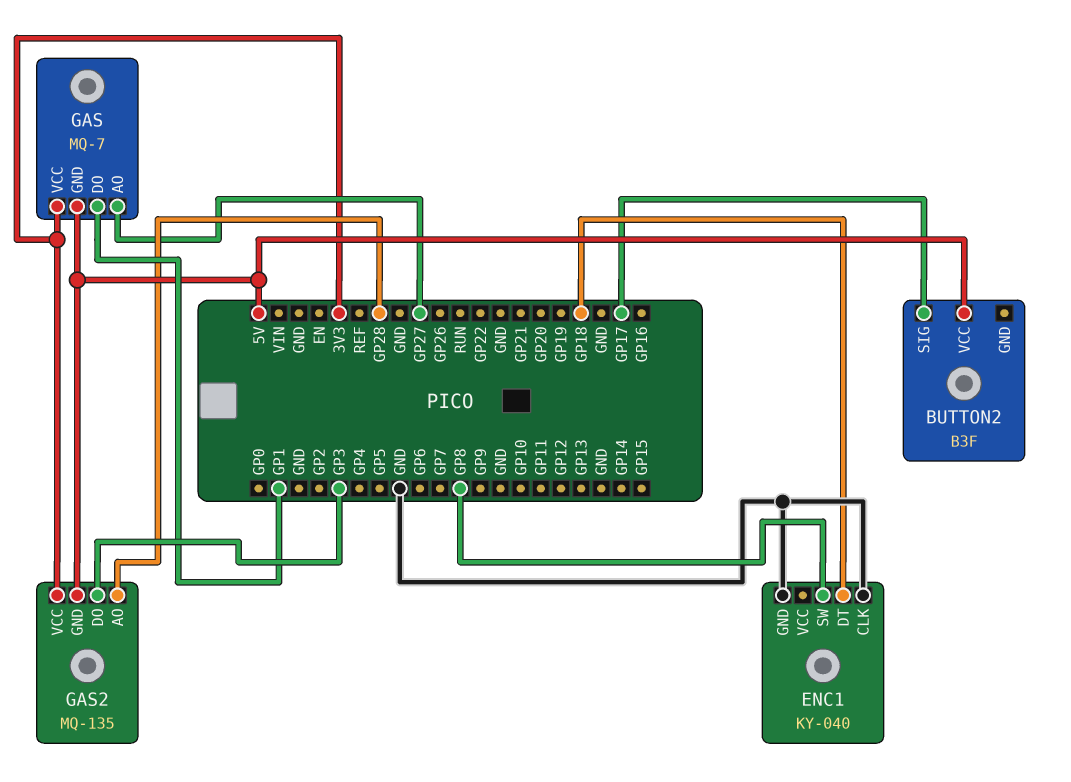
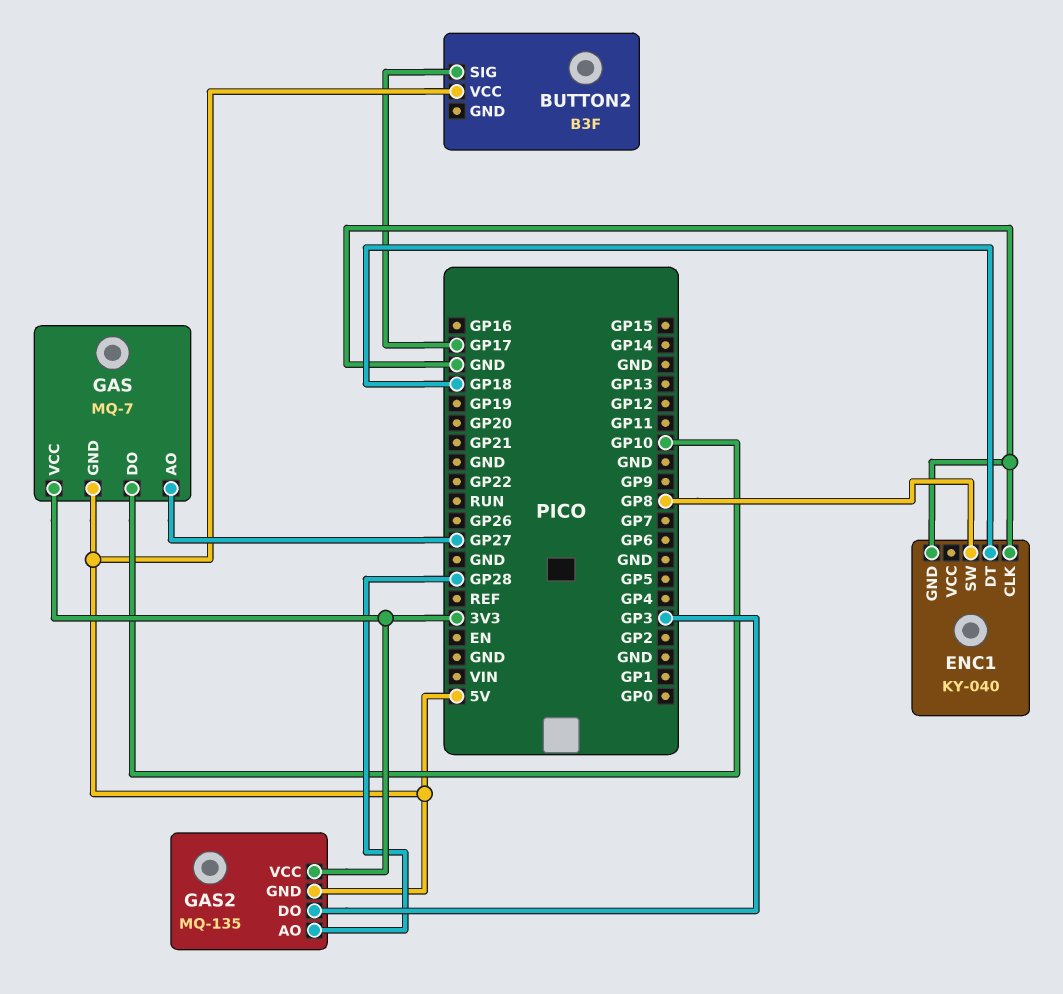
GAS pin DO: GP1 -> GP10

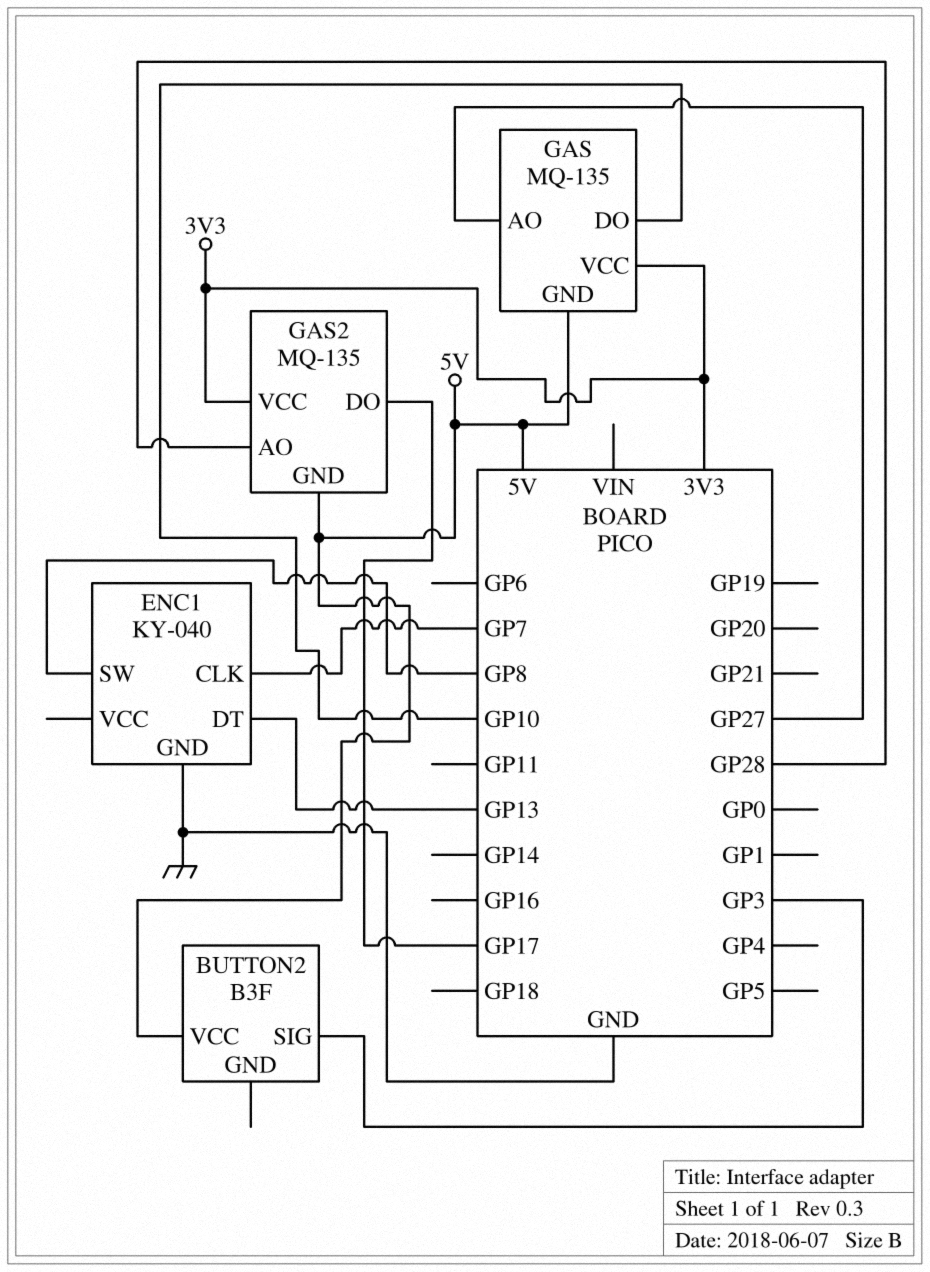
BUTTON2 pin SIG: GP17 -> GP3
ENC1 pin CLK: GND -> GP7
ENC1 pin DT: GP18 -> GP13
GAS: MQ-7 -> MQ-135
GAS2 pin DO: GP3 -> GP17

